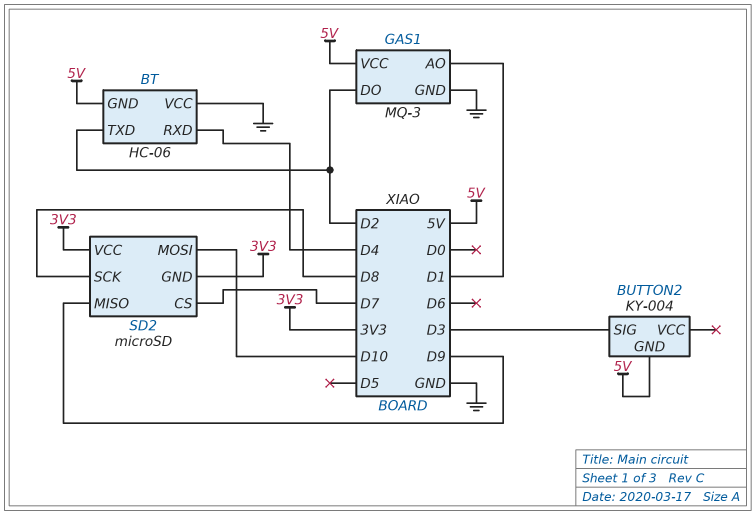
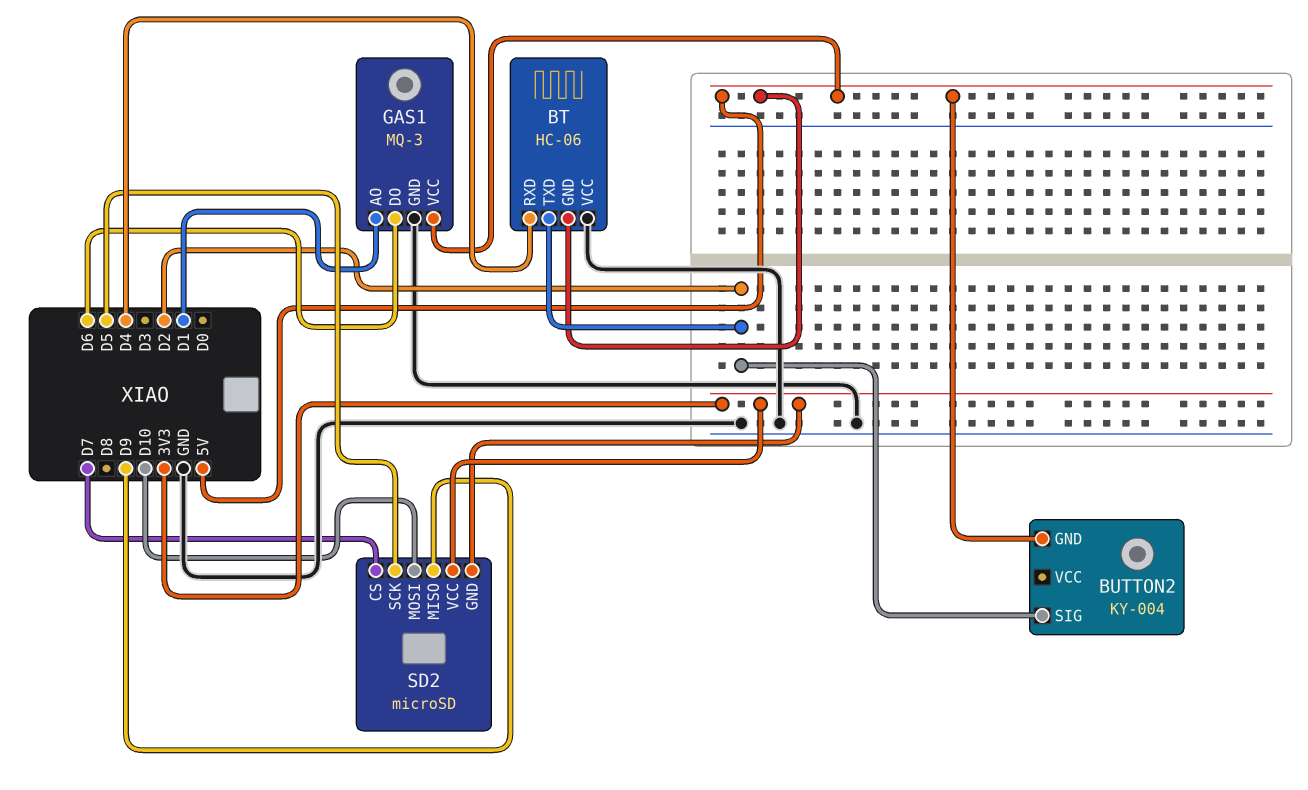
BUTTON2 pin SIG: D3 -> D2
GAS1 pin DO: D2 -> D6
SD2 pin SCK: D8 -> D5

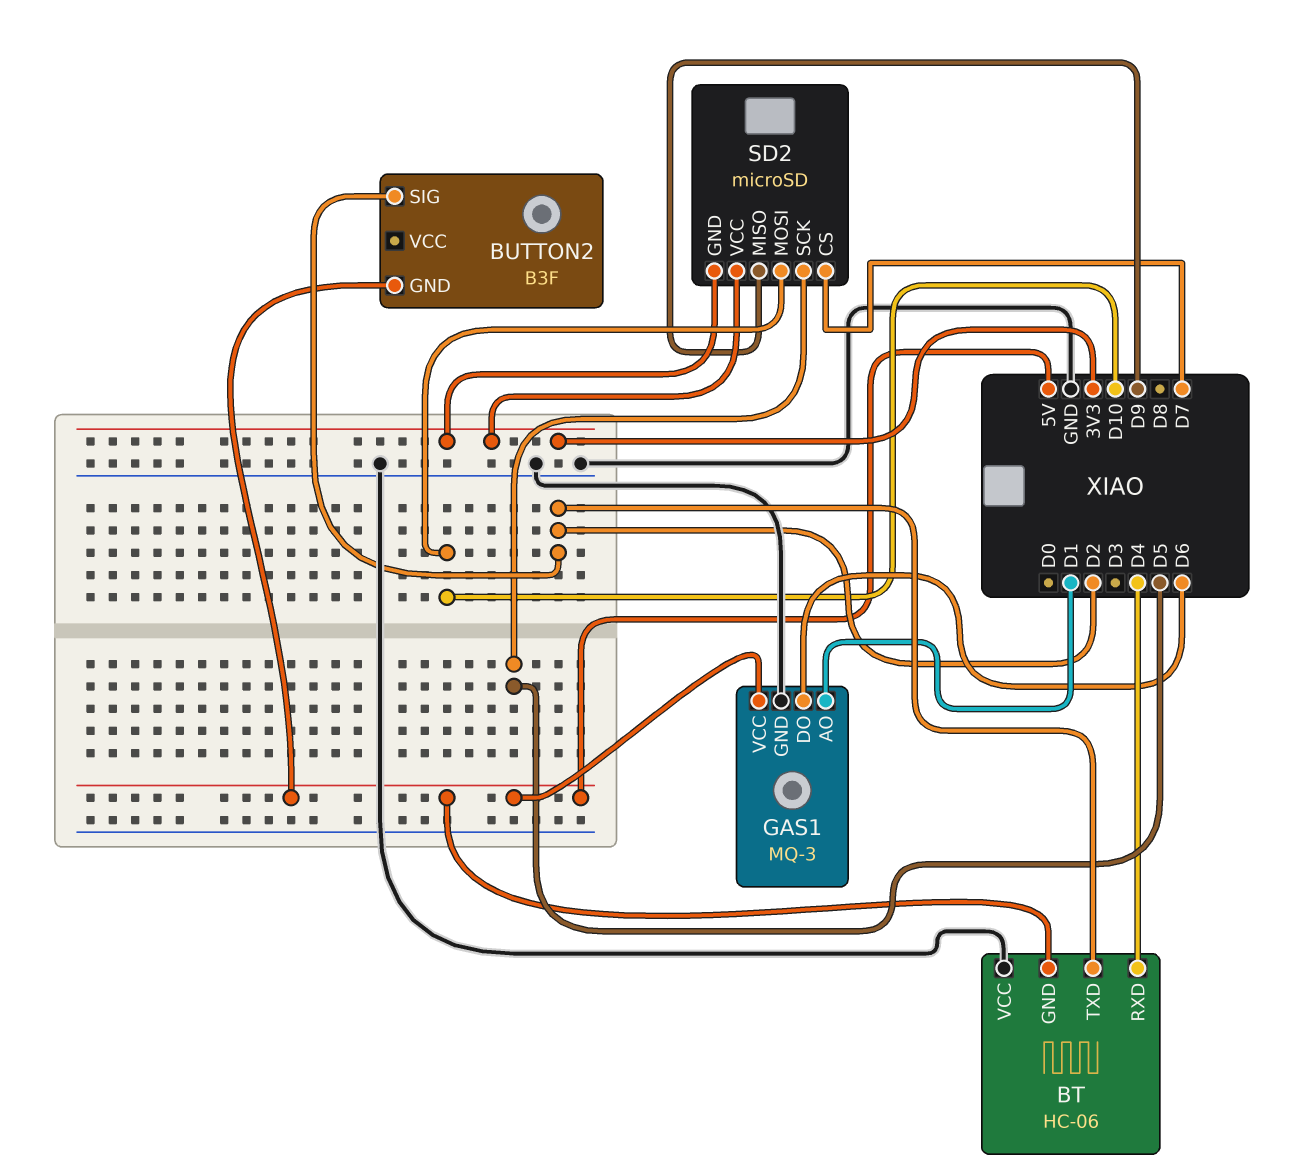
BUTTON2: KY-004 -> B3F

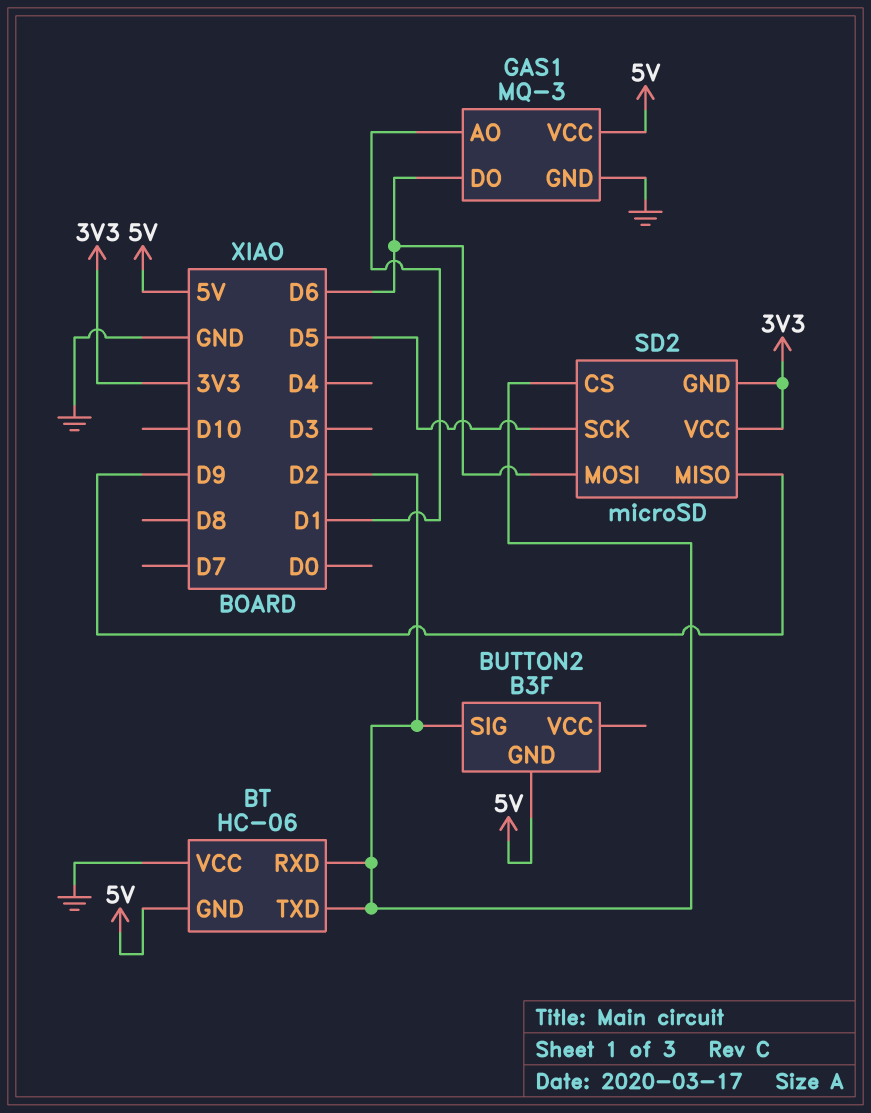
BT pin RXD: D4 -> D2
SD2 pin CS: D7 -> D2
SD2 pin MOSI: D10 -> D6

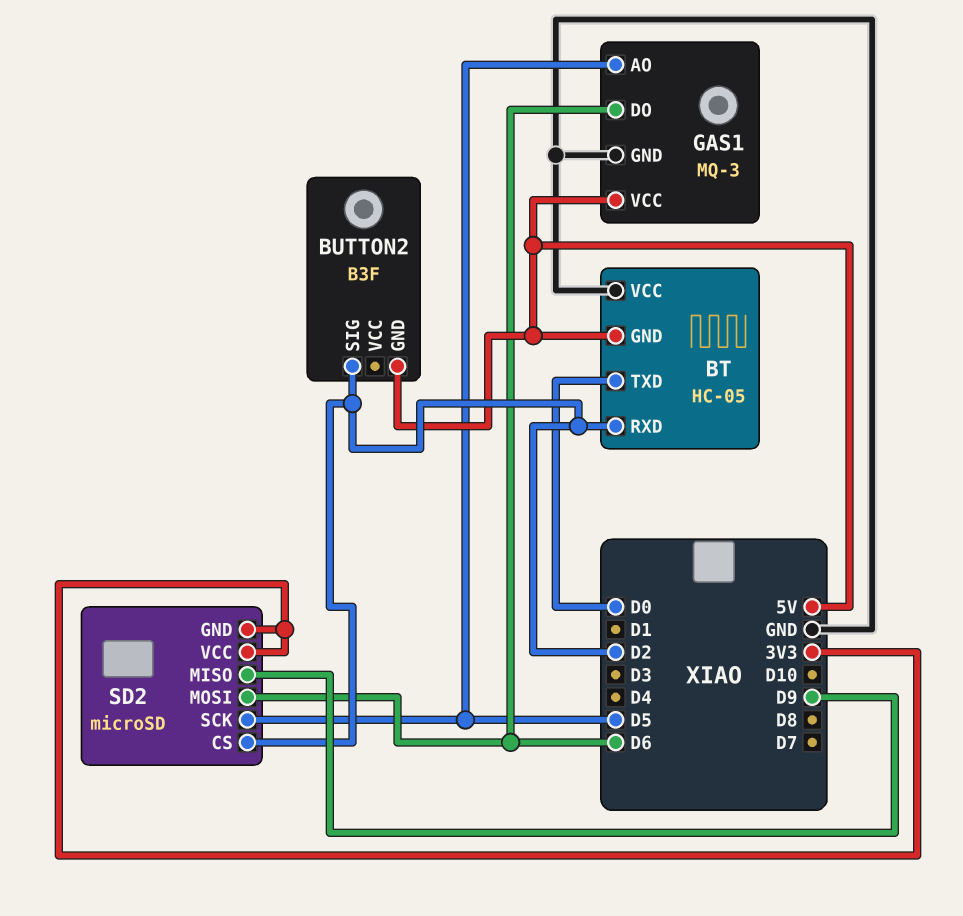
BT: HC-06 -> HC-05
BT pin TXD: D2 -> D0
GAS1 pin AO: D1 -> D5

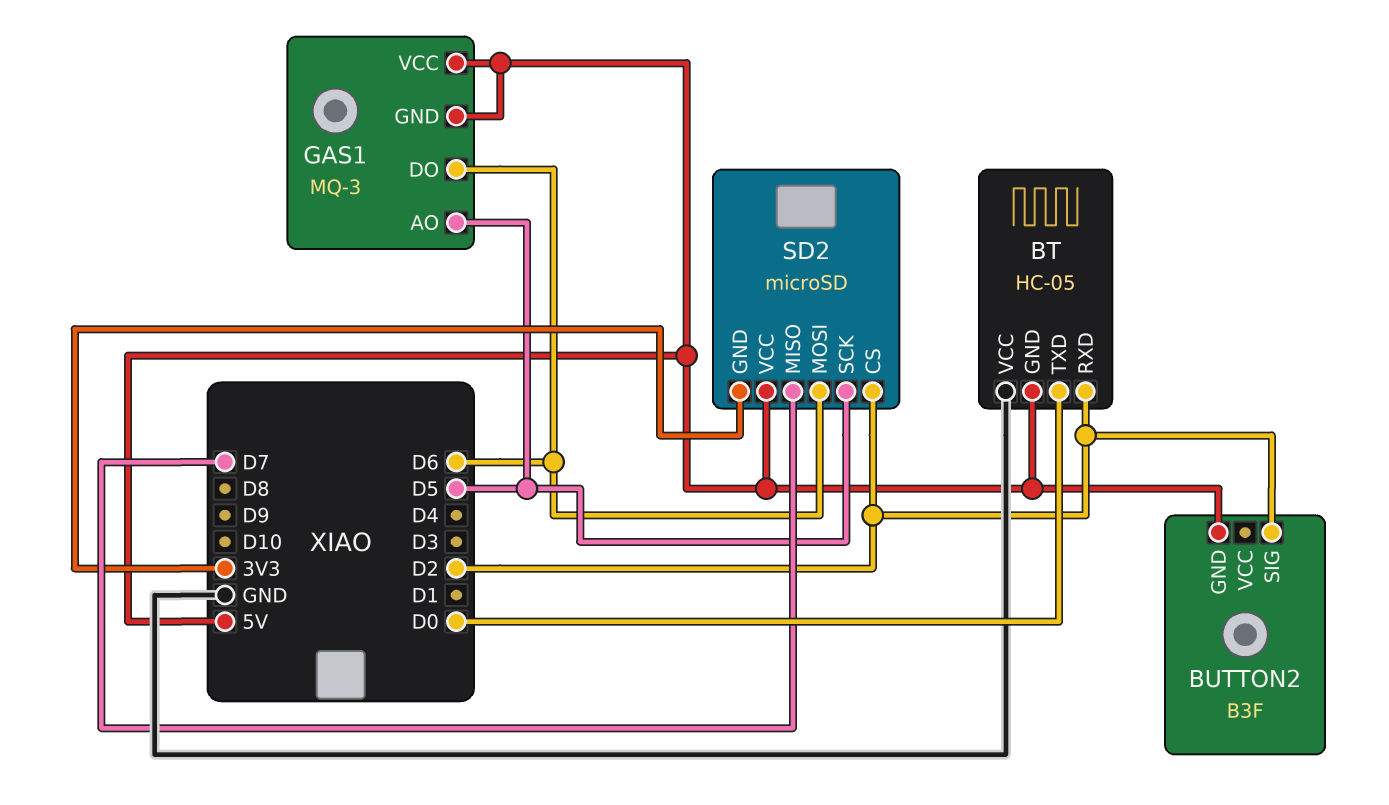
GAS1 pin GND: GND -> 5V
SD2 pin MISO: D9 -> D7
SD2 pin VCC: 3V3 -> 5V

